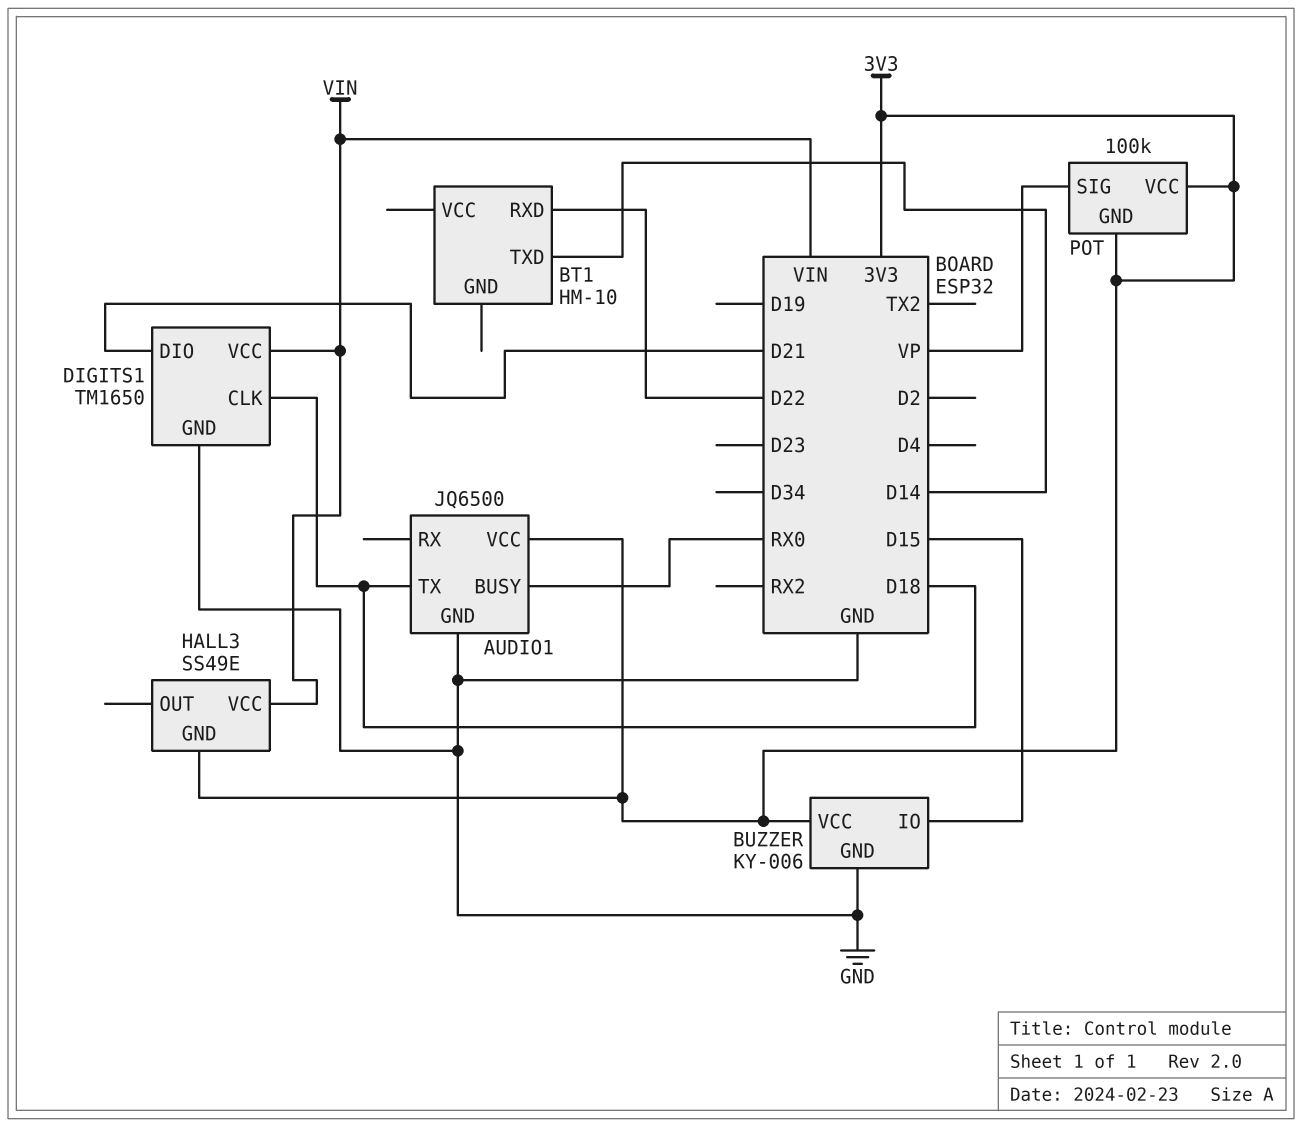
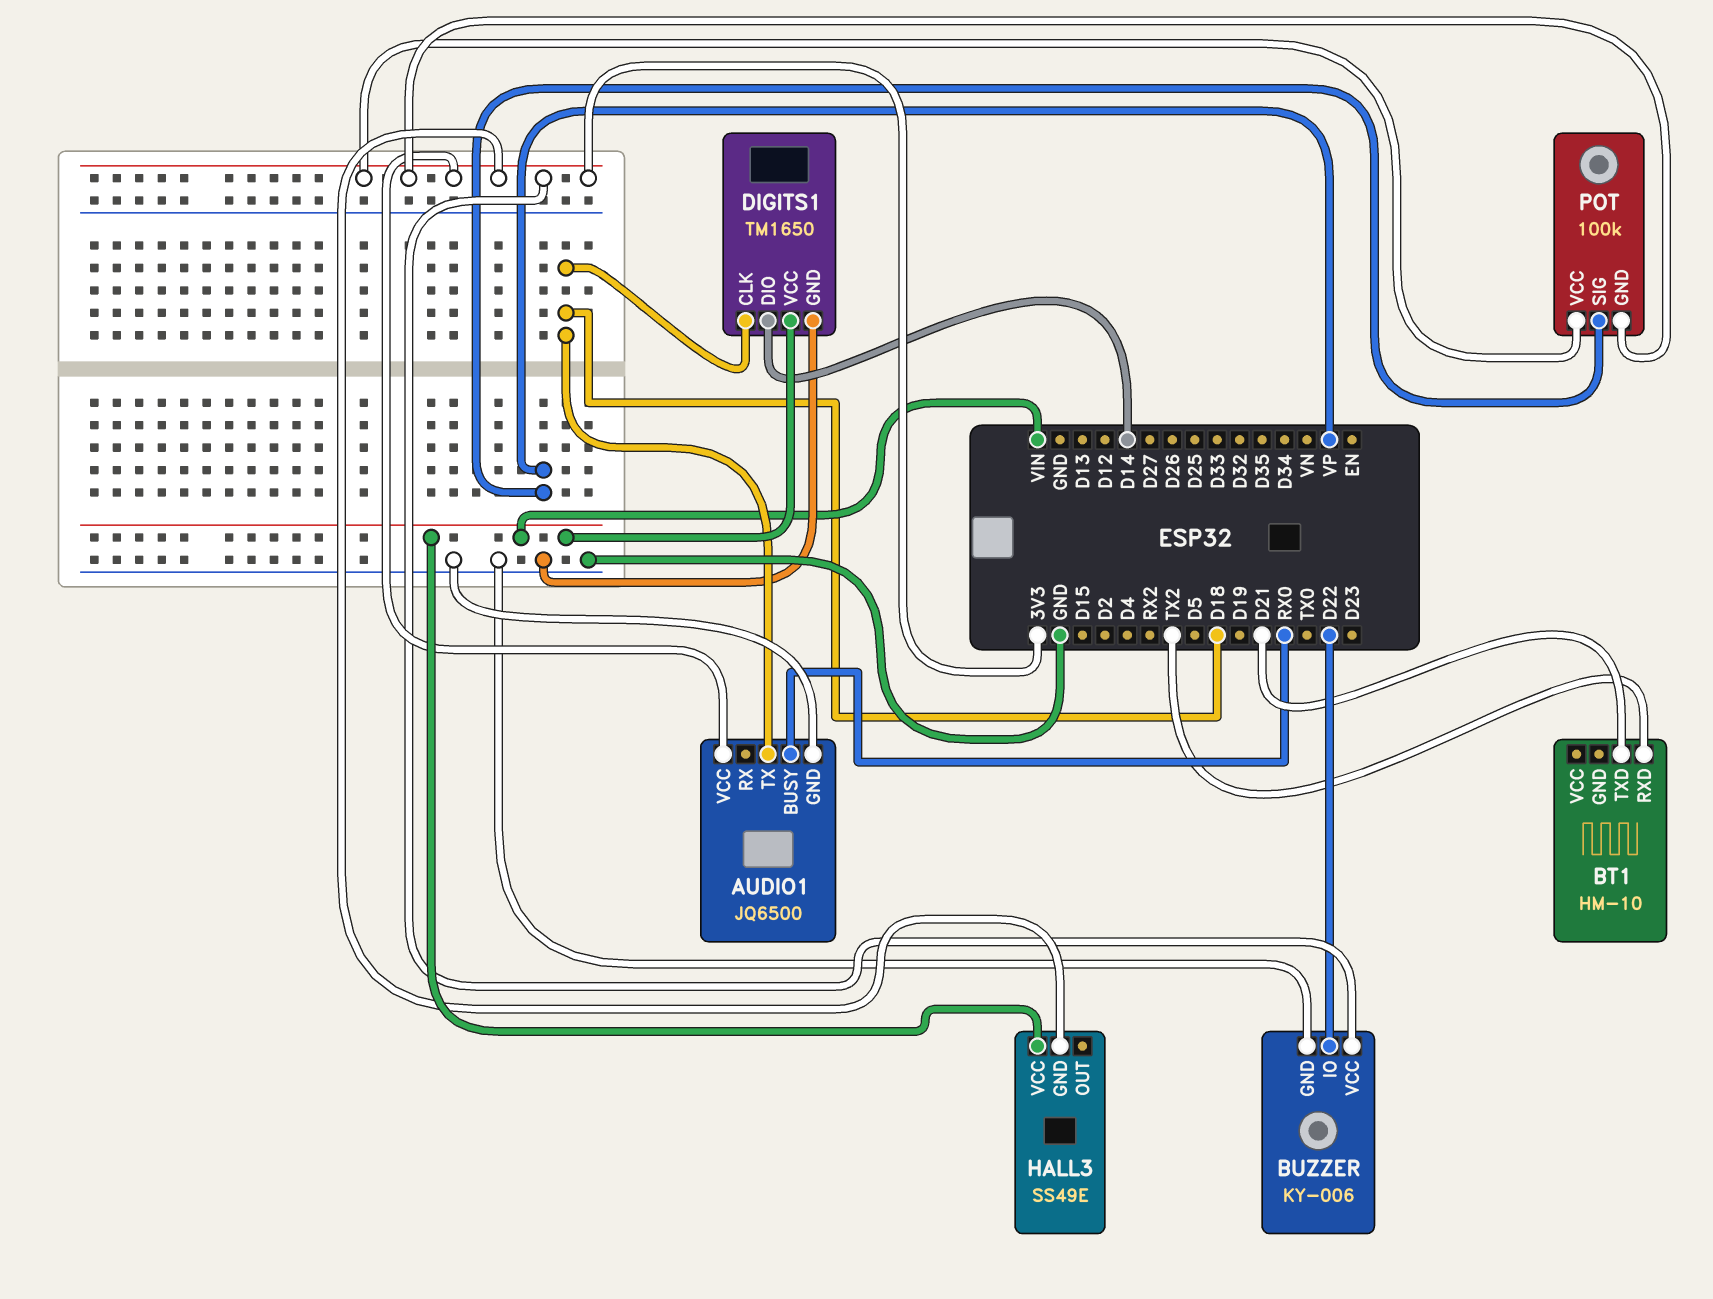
BT1 pin RXD: D22 -> TX2
BT1 pin TXD: D14 -> D21
BUZZER pin IO: D15 -> D22
DIGITS1 pin DIO: D21 -> D14

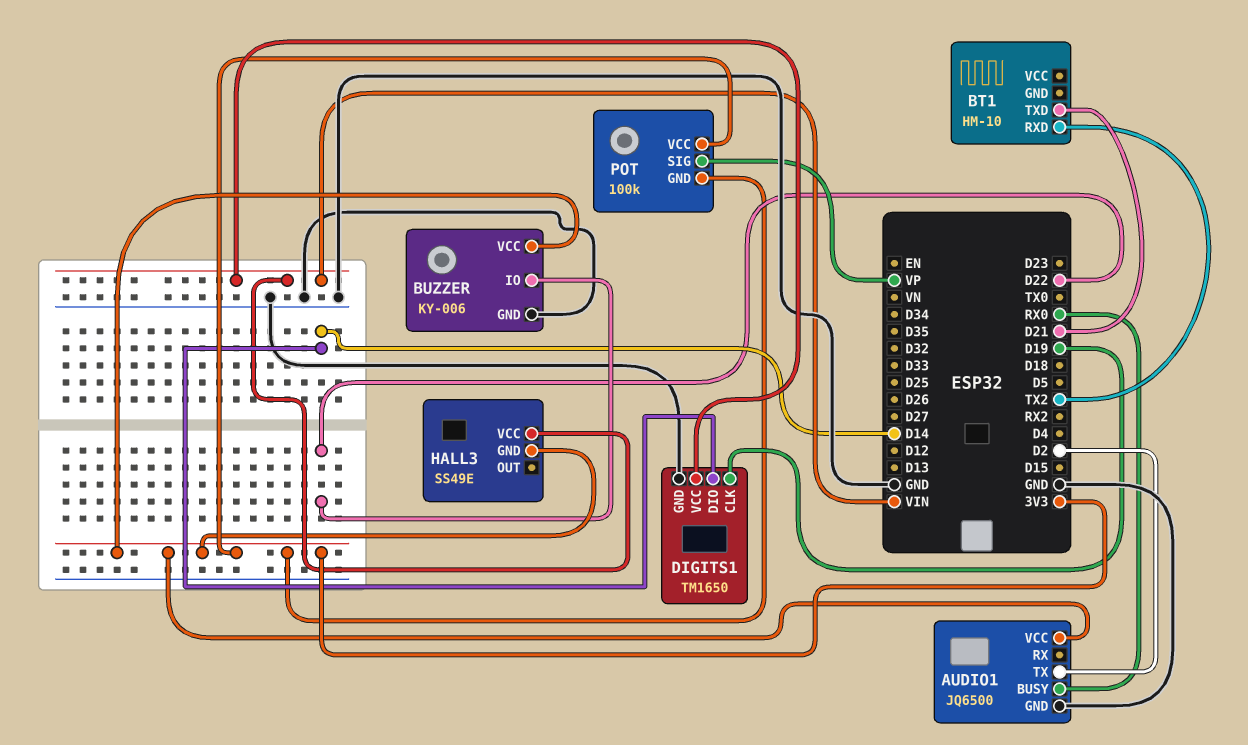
AUDIO1 pin TX: D18 -> D2
DIGITS1 pin CLK: D18 -> D19

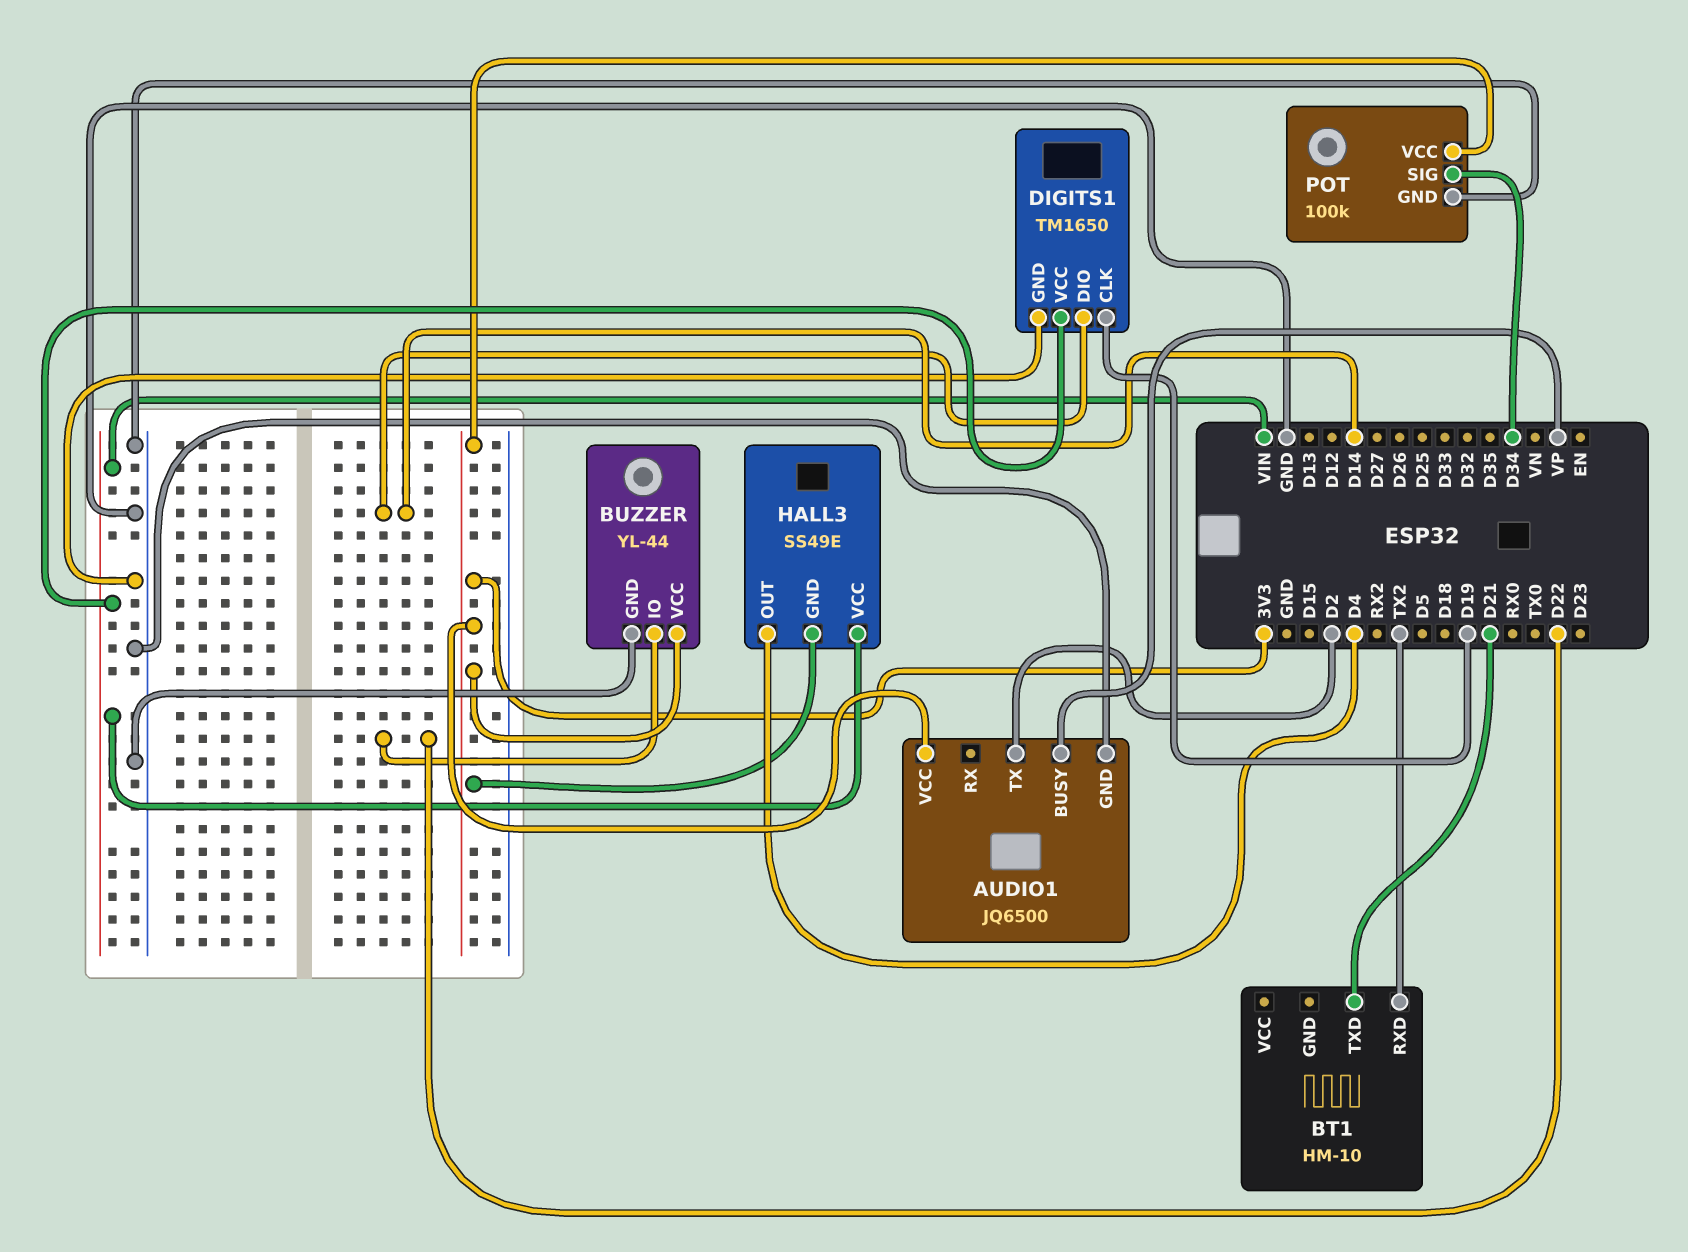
AUDIO1 pin BUSY: RX0 -> VP
BUZZER: KY-006 -> YL-44
HALL3 pin OUT: none -> D4
POT pin GND: 3V3 -> GND
POT pin SIG: VP -> D34

